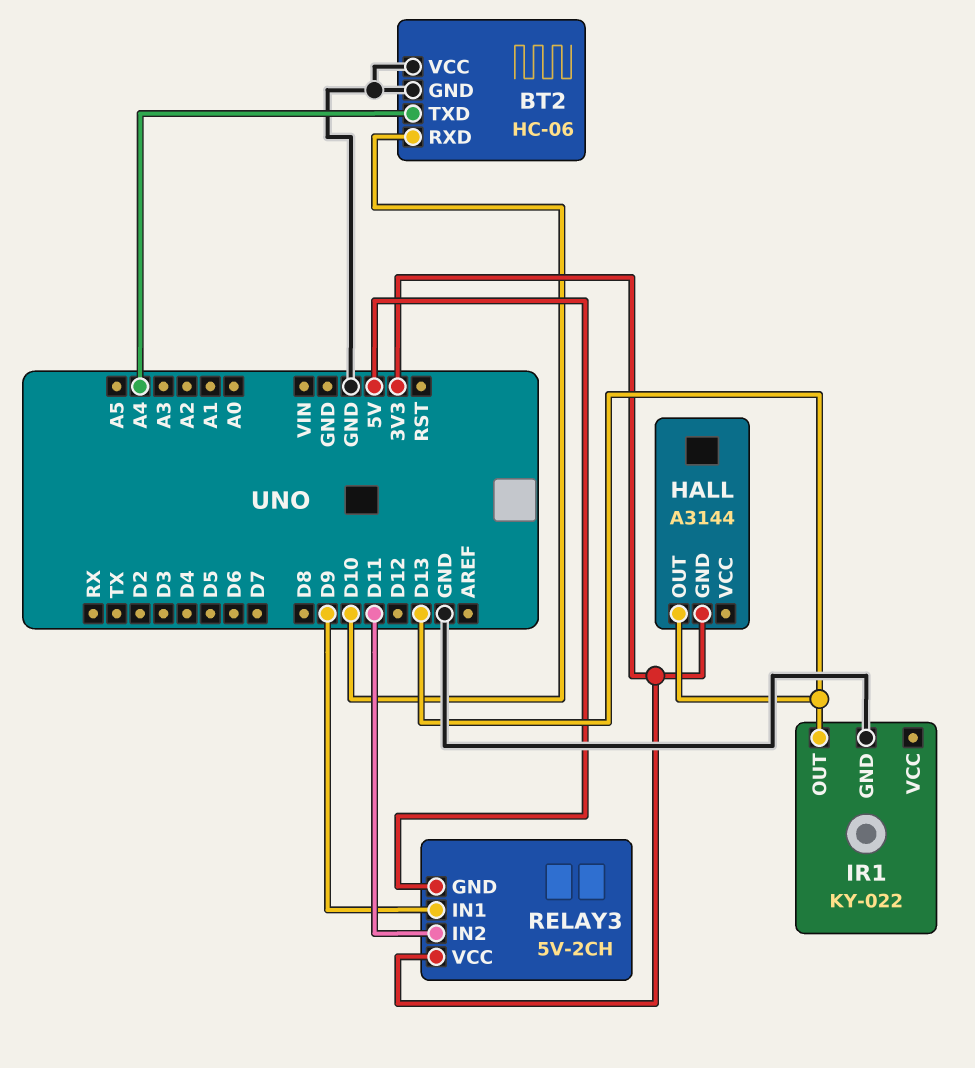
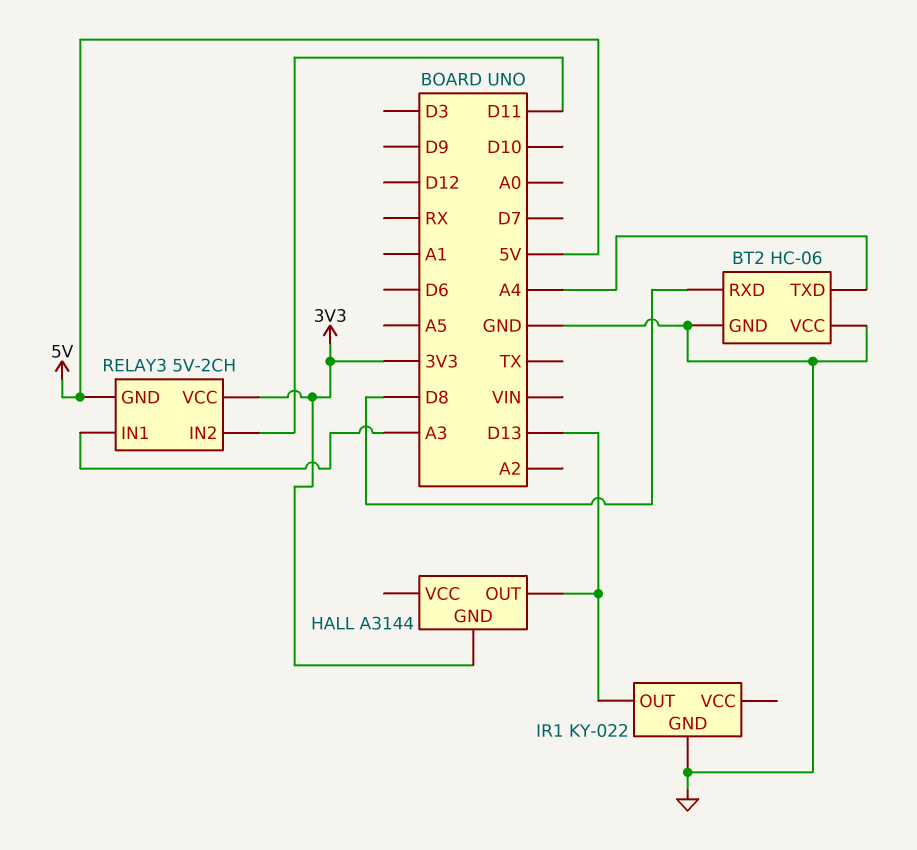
BT2 pin RXD: D10 -> D8
RELAY3 pin IN1: D9 -> A3

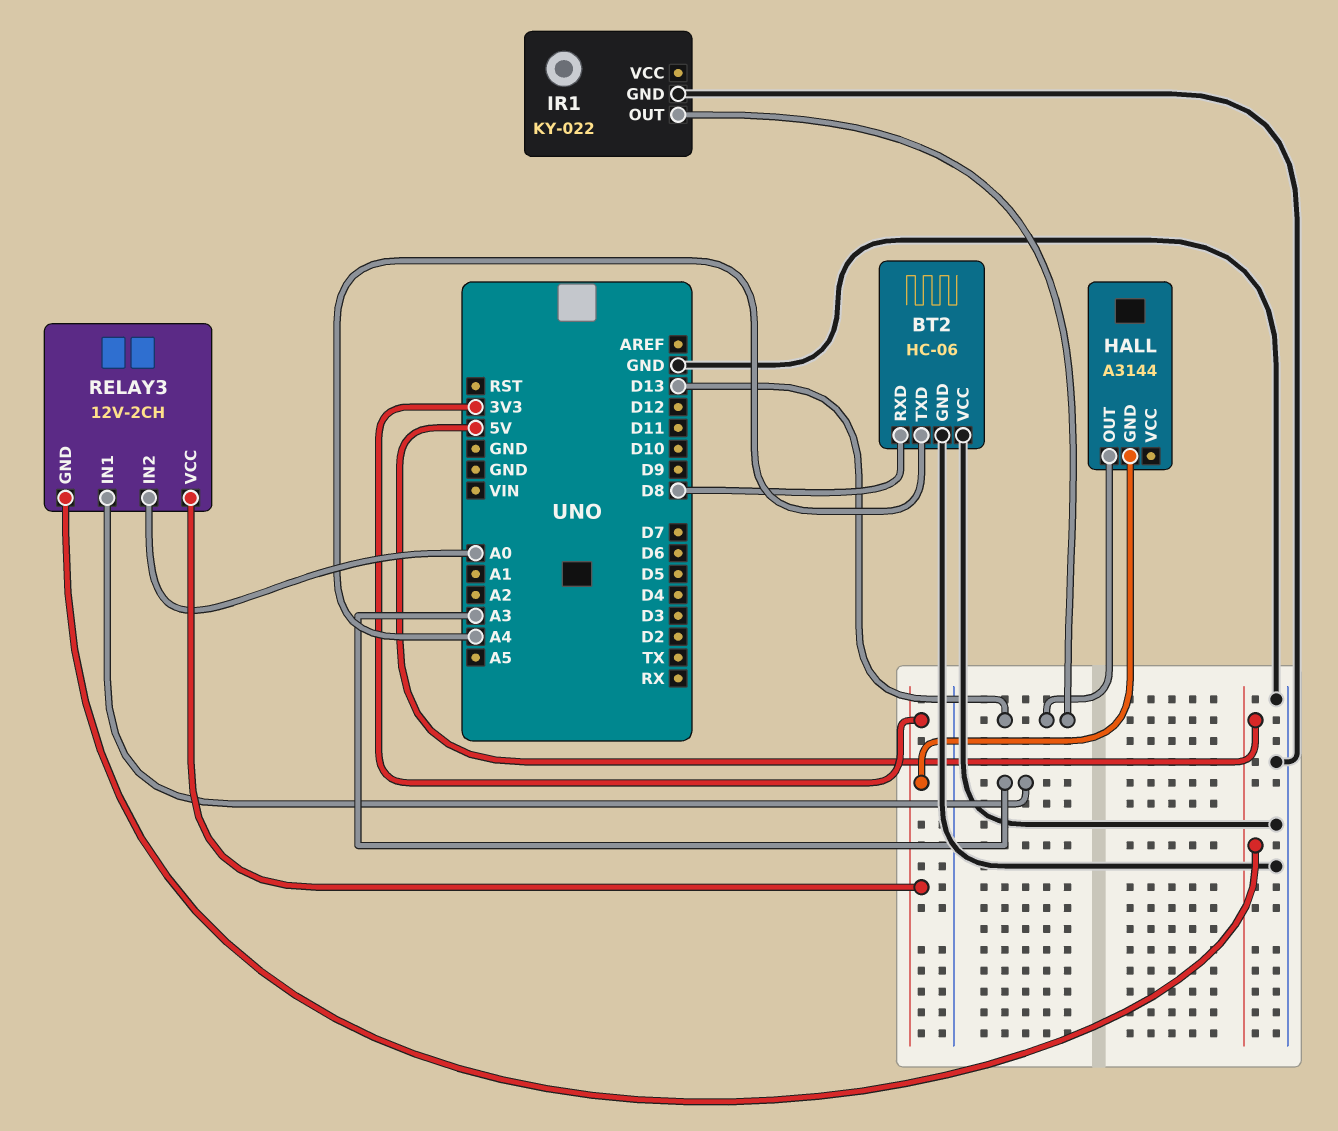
RELAY3: 5V-2CH -> 12V-2CH
RELAY3 pin IN2: D11 -> A0

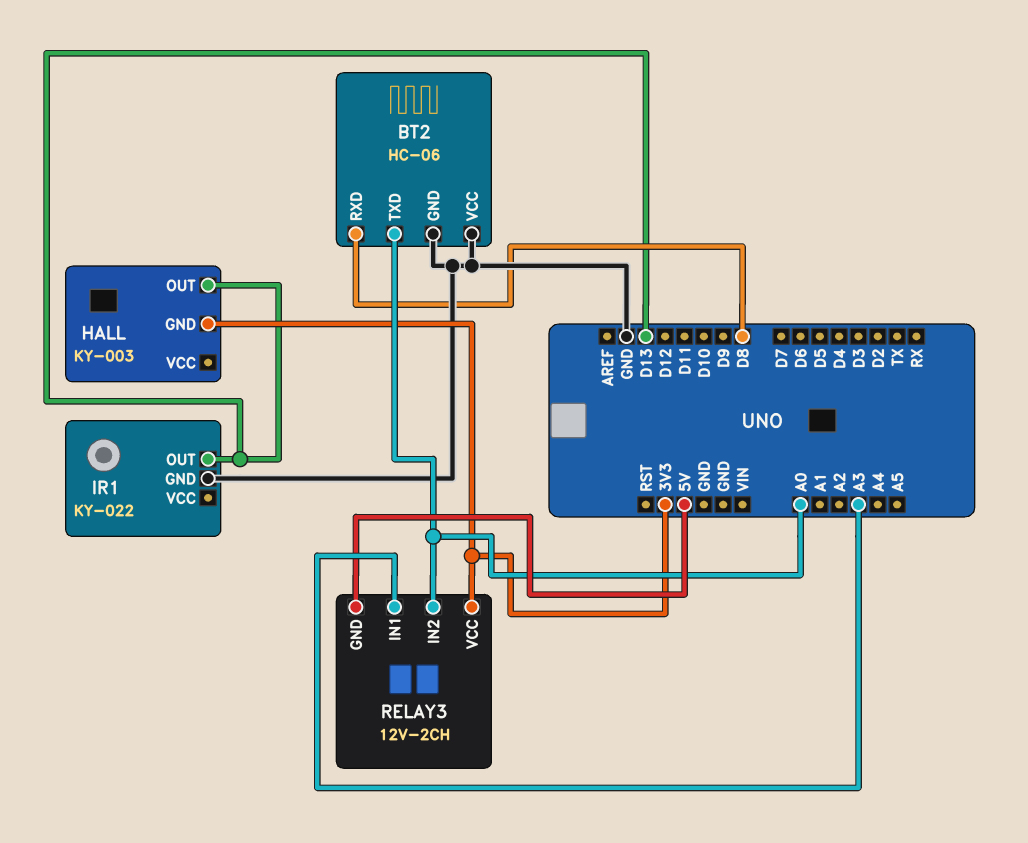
BT2 pin TXD: A4 -> A0
HALL: A3144 -> KY-003

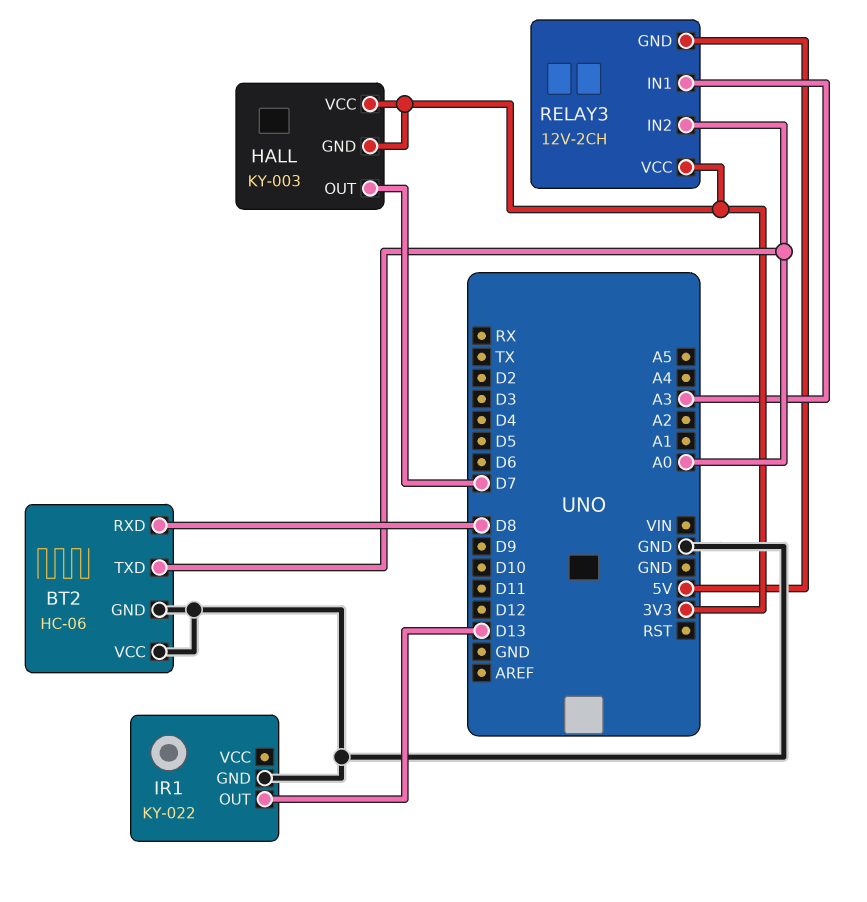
HALL pin OUT: D13 -> D7
HALL pin VCC: none -> 3V3

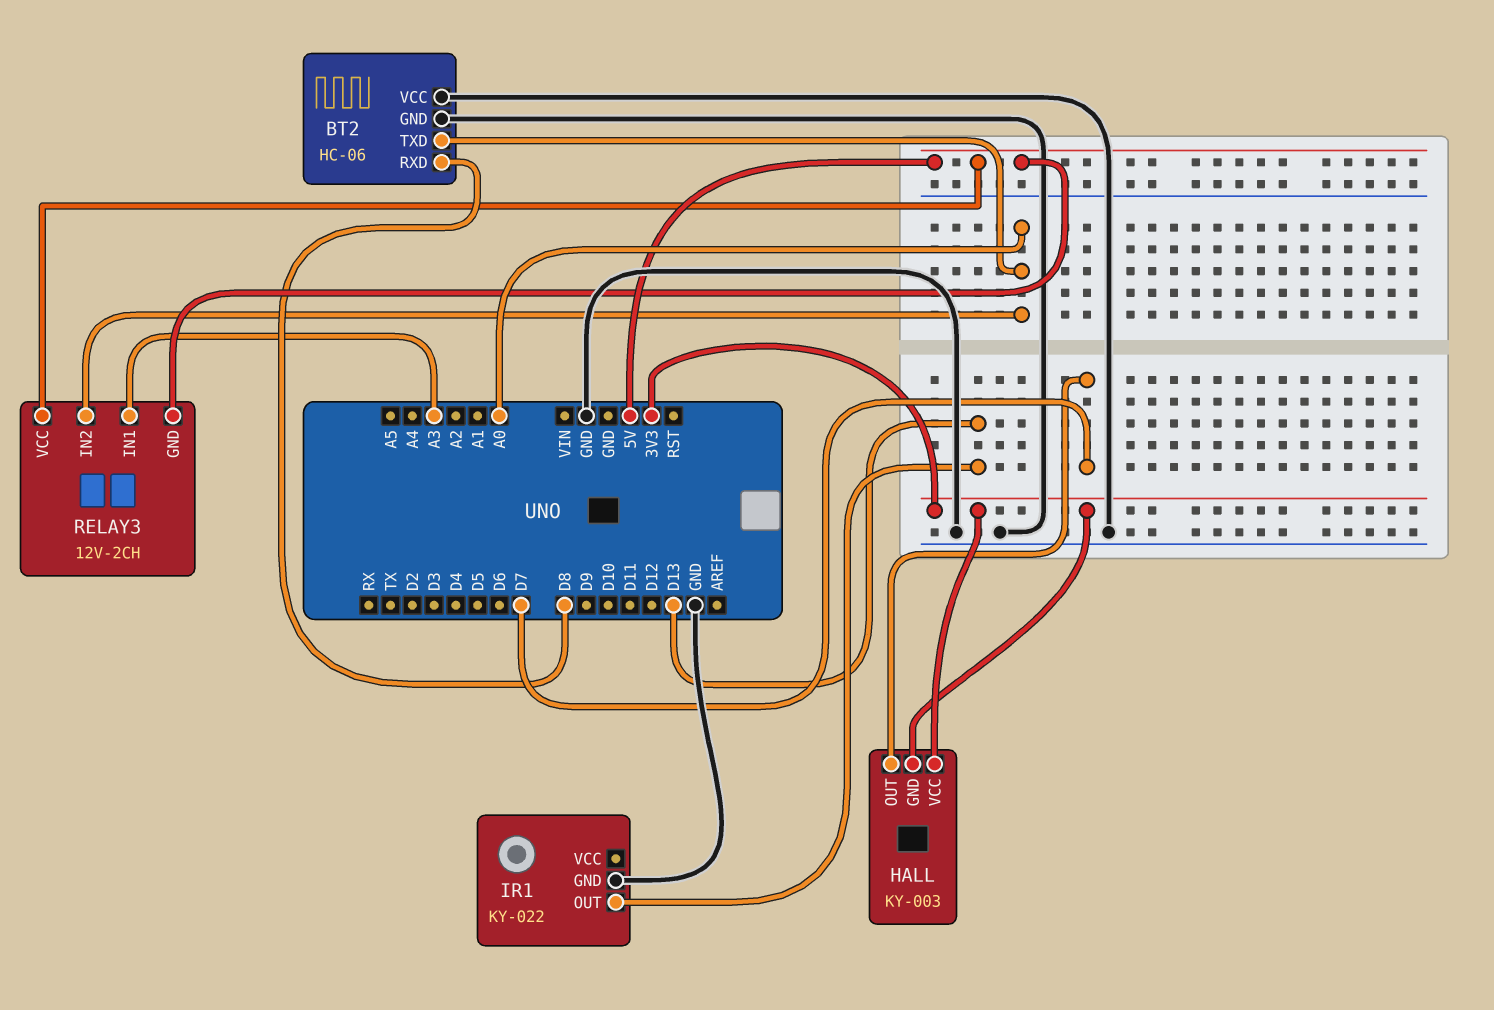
RELAY3 pin VCC: 3V3 -> 5V

